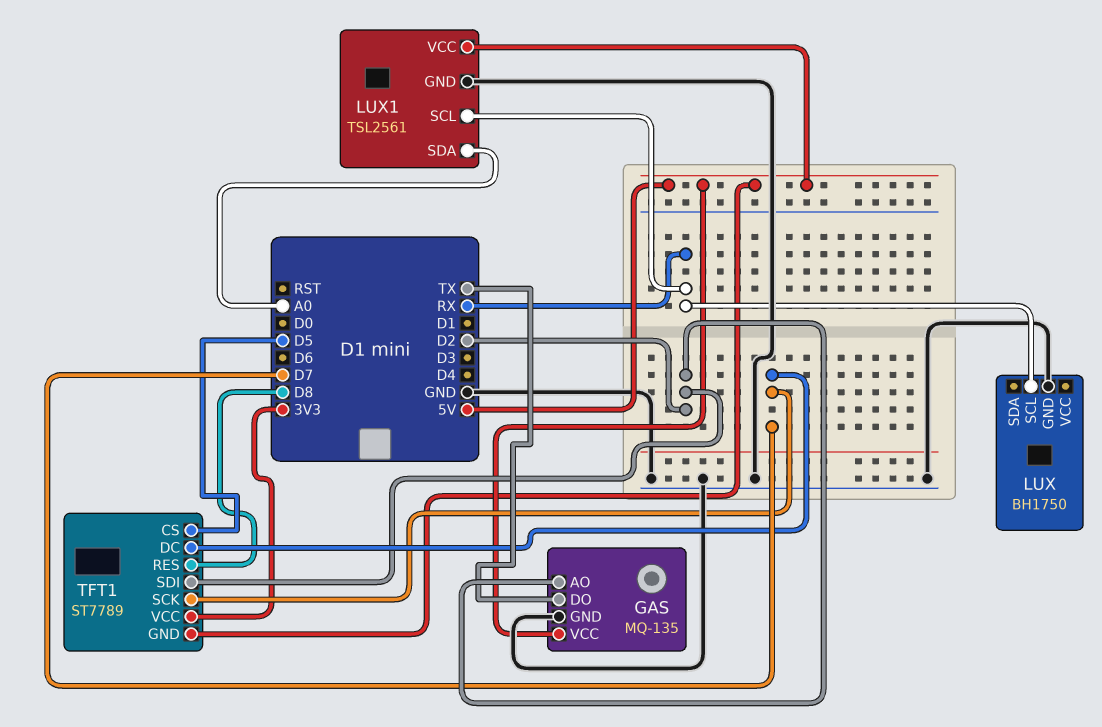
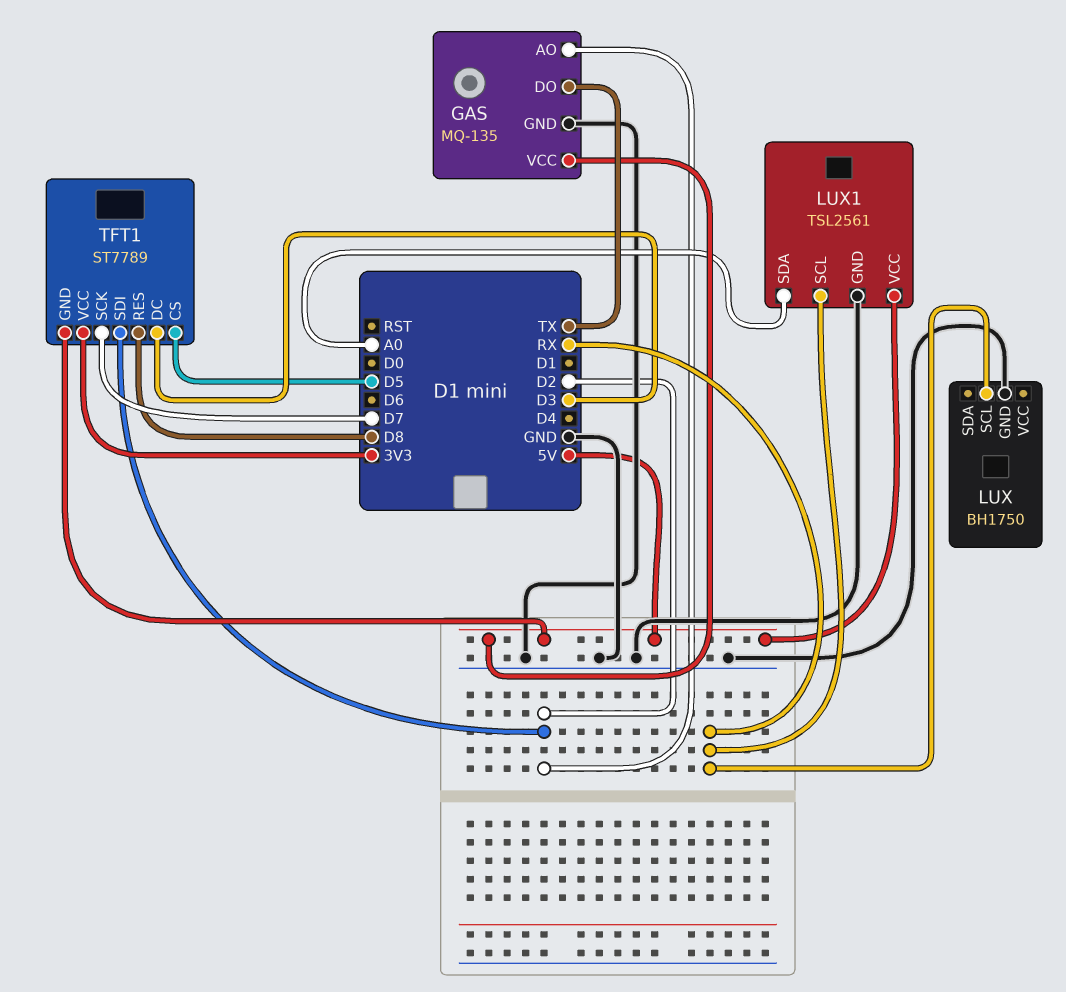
TFT1 pin DC: D7 -> D3

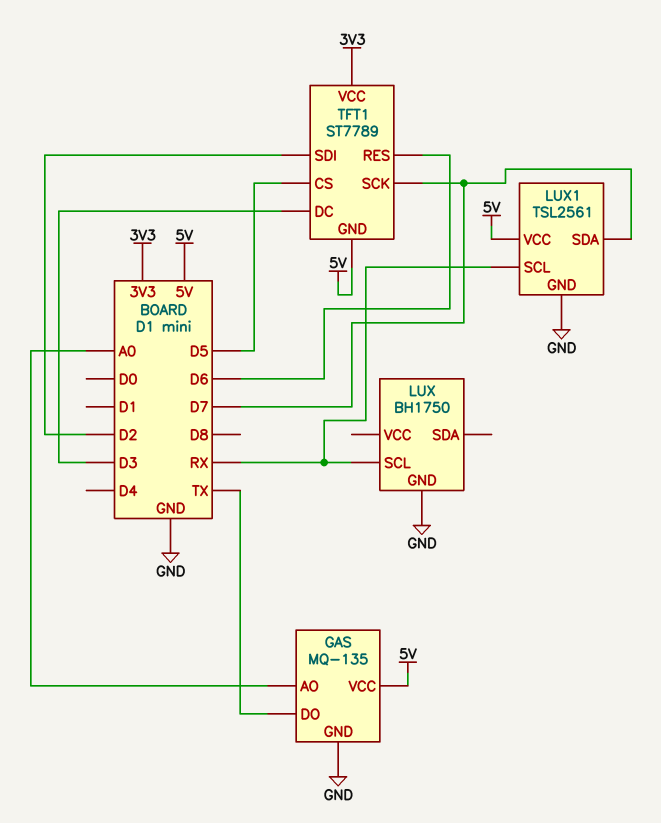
GAS pin AO: D2 -> A0
LUX1 pin SDA: A0 -> D7
TFT1 pin RES: D8 -> D6

